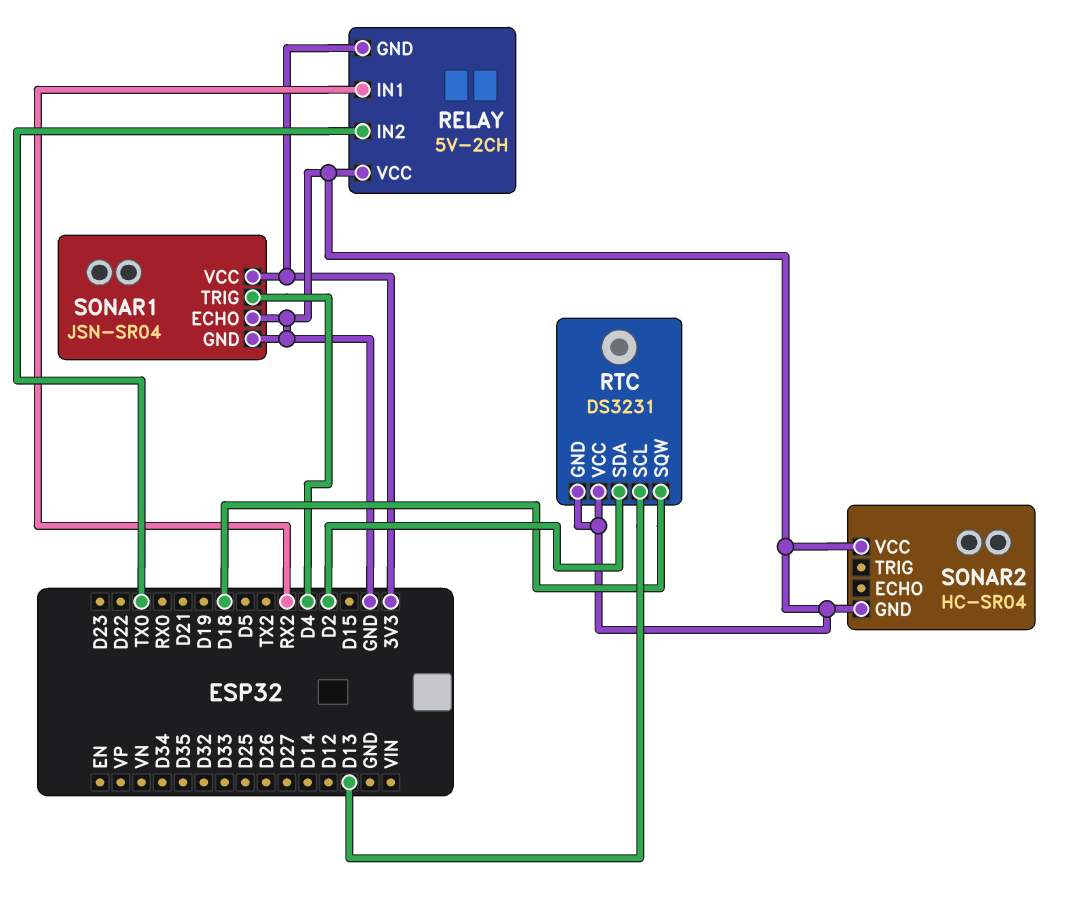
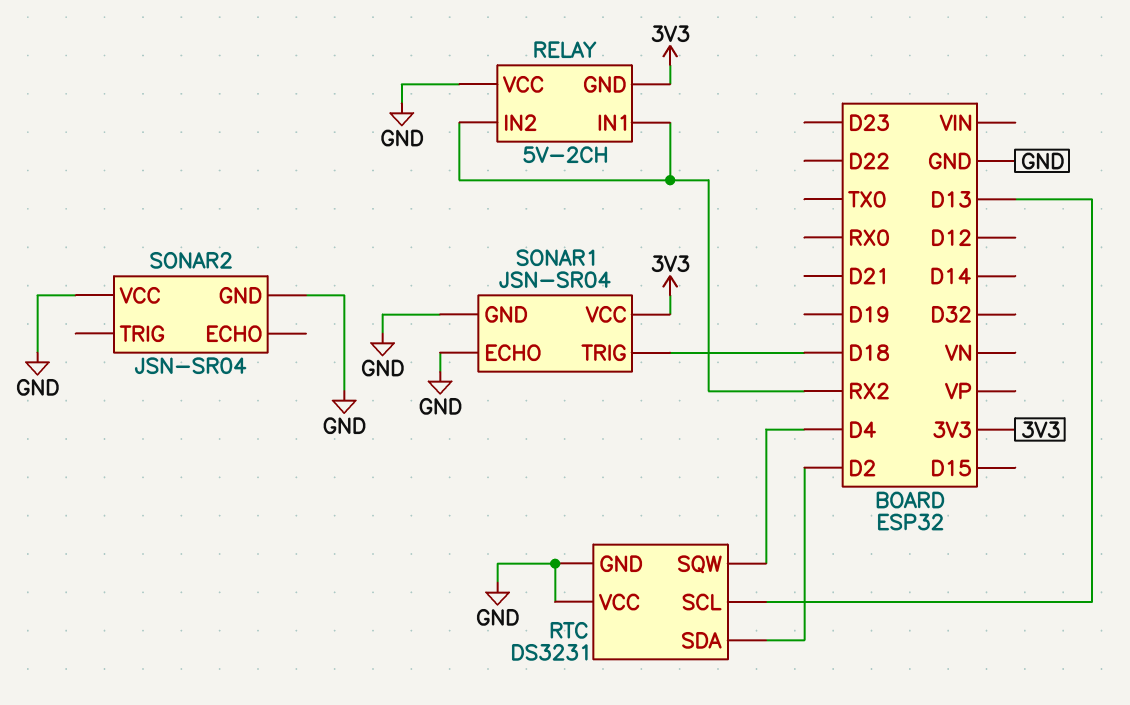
RELAY pin IN2: TX0 -> RX2
RTC pin SQW: D18 -> D4
SONAR1 pin TRIG: D4 -> D18
SONAR2: HC-SR04 -> JSN-SR04

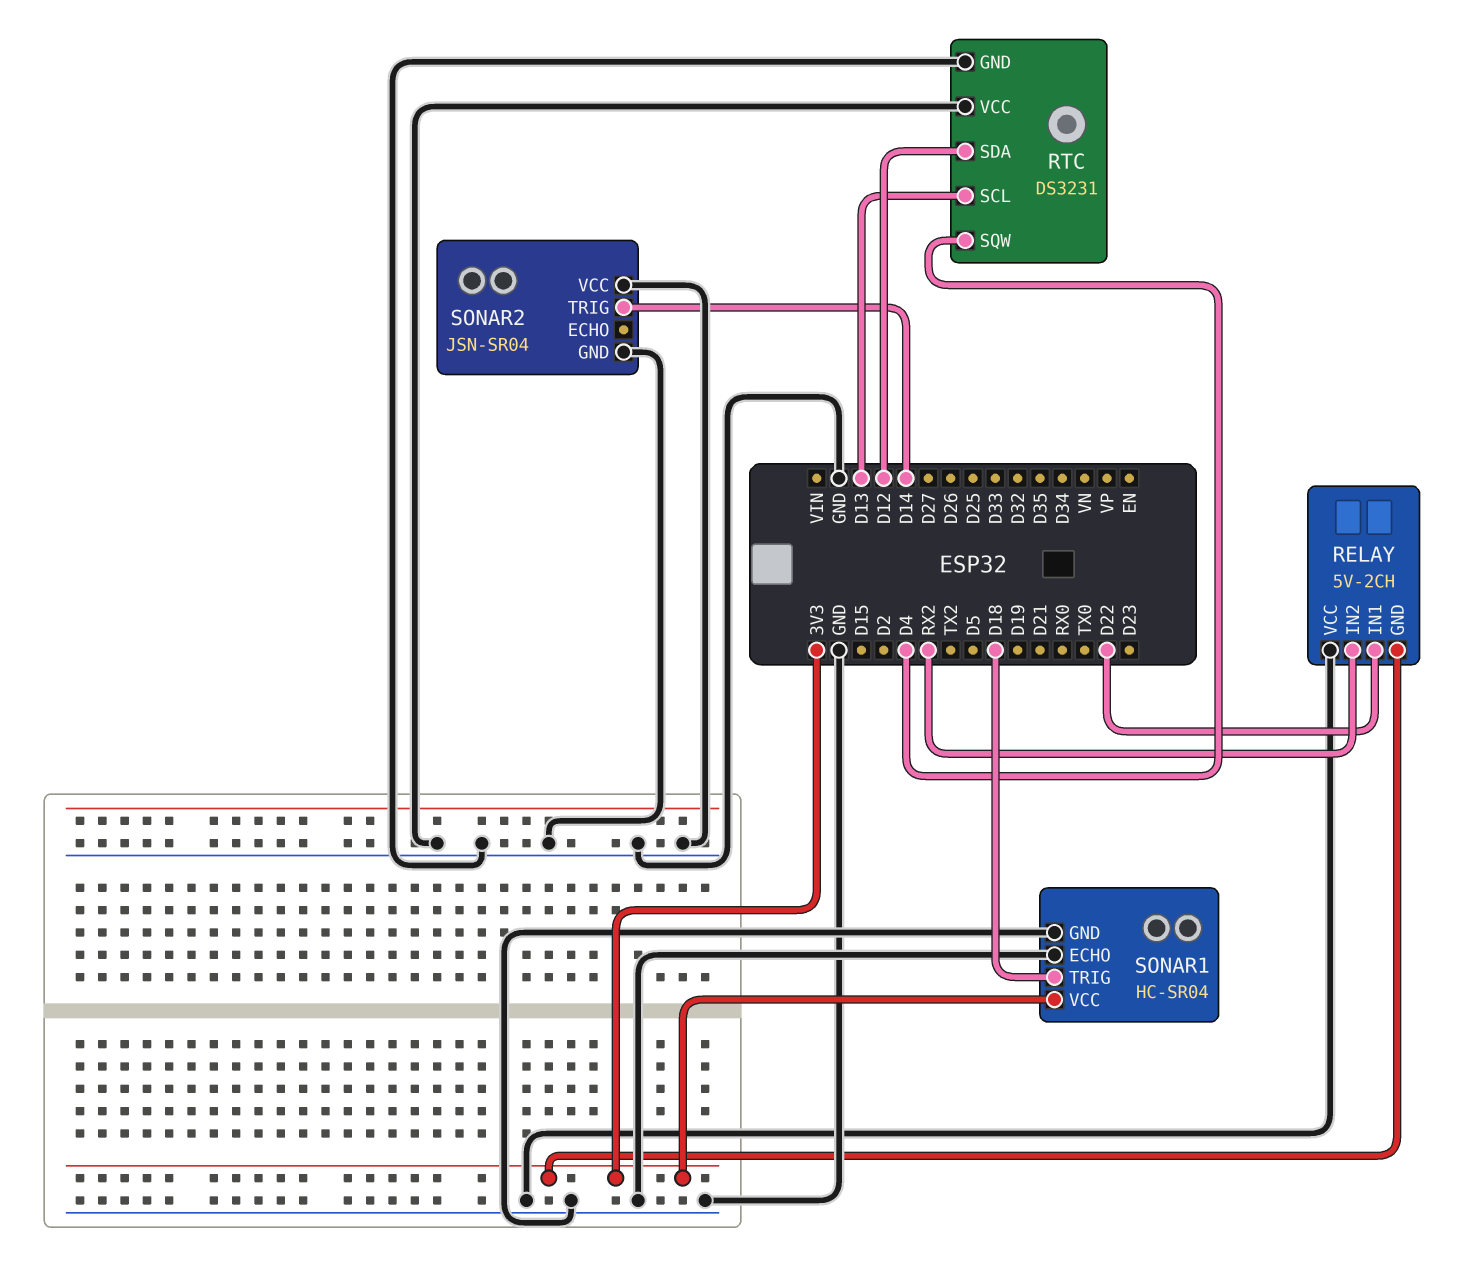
RELAY pin IN1: RX2 -> D22
RTC pin SDA: D2 -> D12
SONAR1: JSN-SR04 -> HC-SR04
SONAR2 pin TRIG: none -> D14

